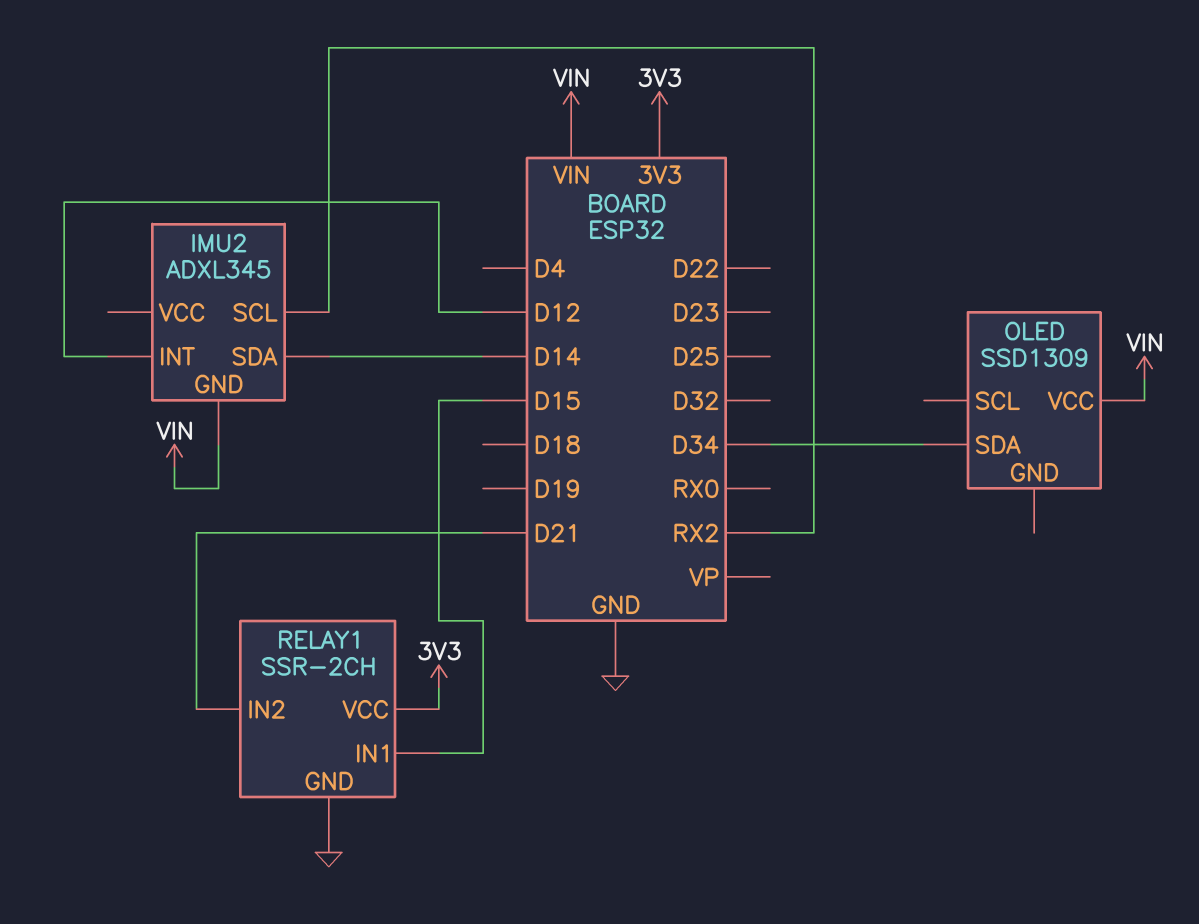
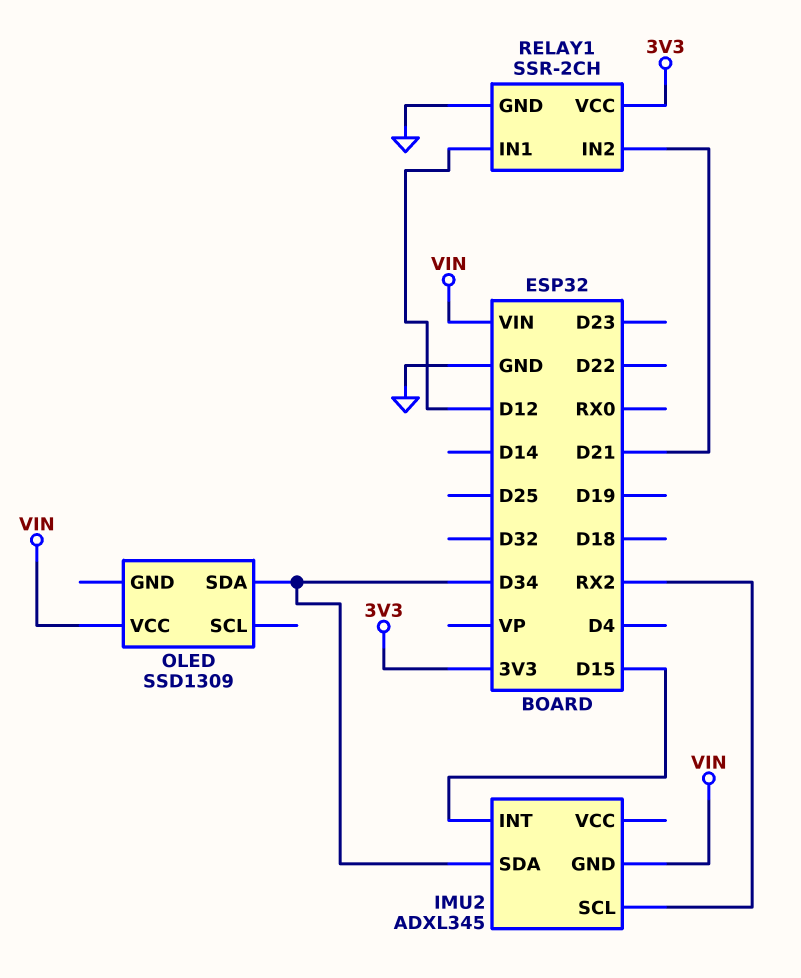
IMU2 pin INT: D12 -> D15
IMU2 pin SDA: D14 -> D34
RELAY1 pin IN1: D15 -> D12

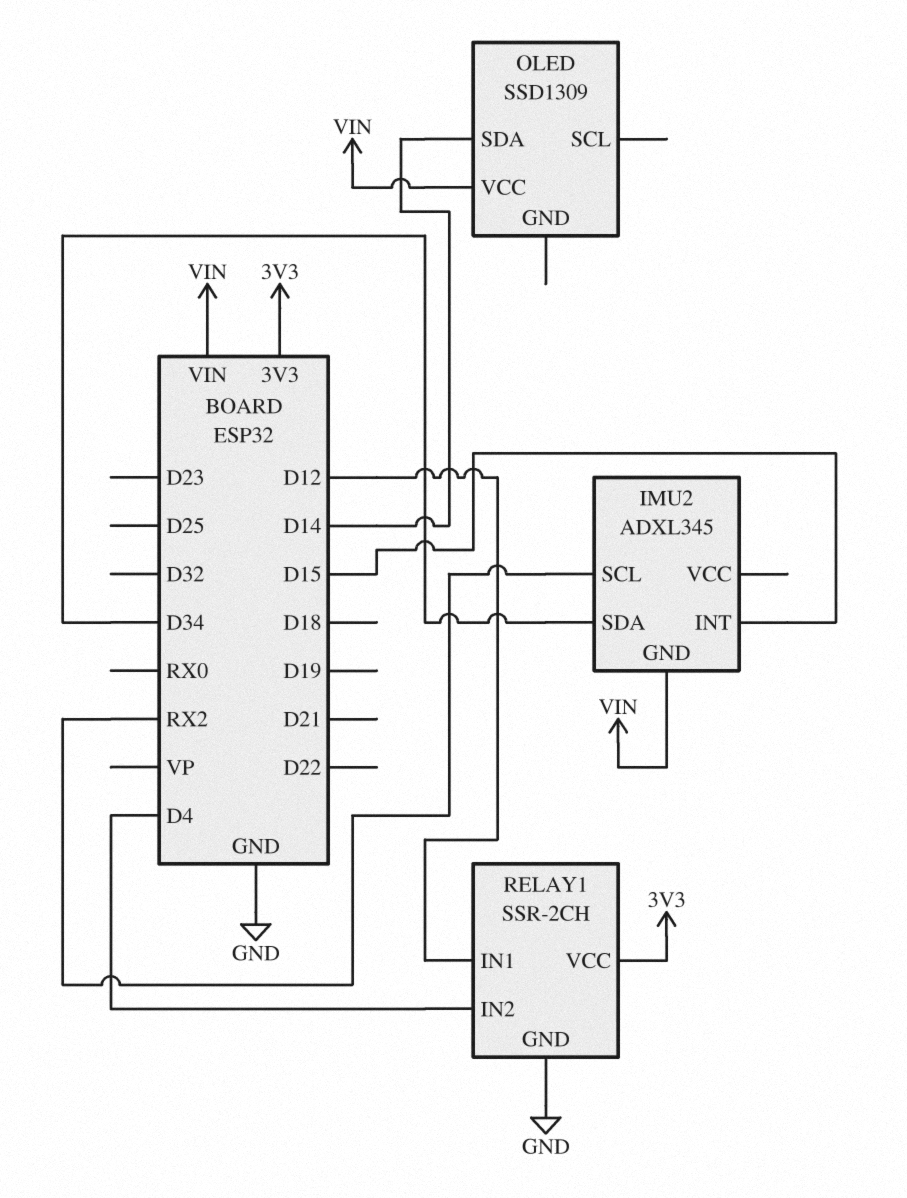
OLED pin SDA: D34 -> D14
RELAY1 pin IN2: D21 -> D4

